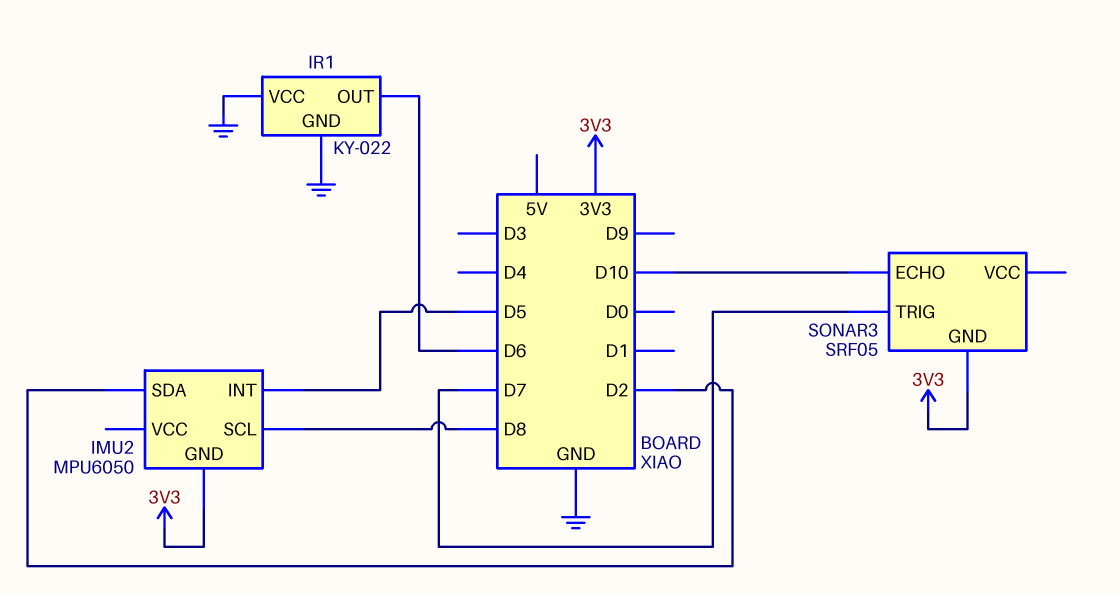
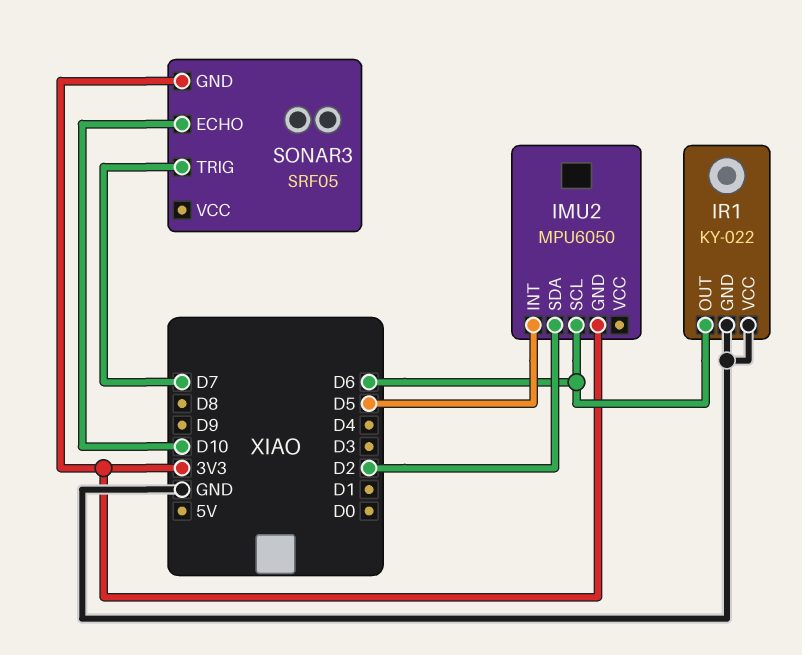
IMU2 pin SCL: D8 -> D6

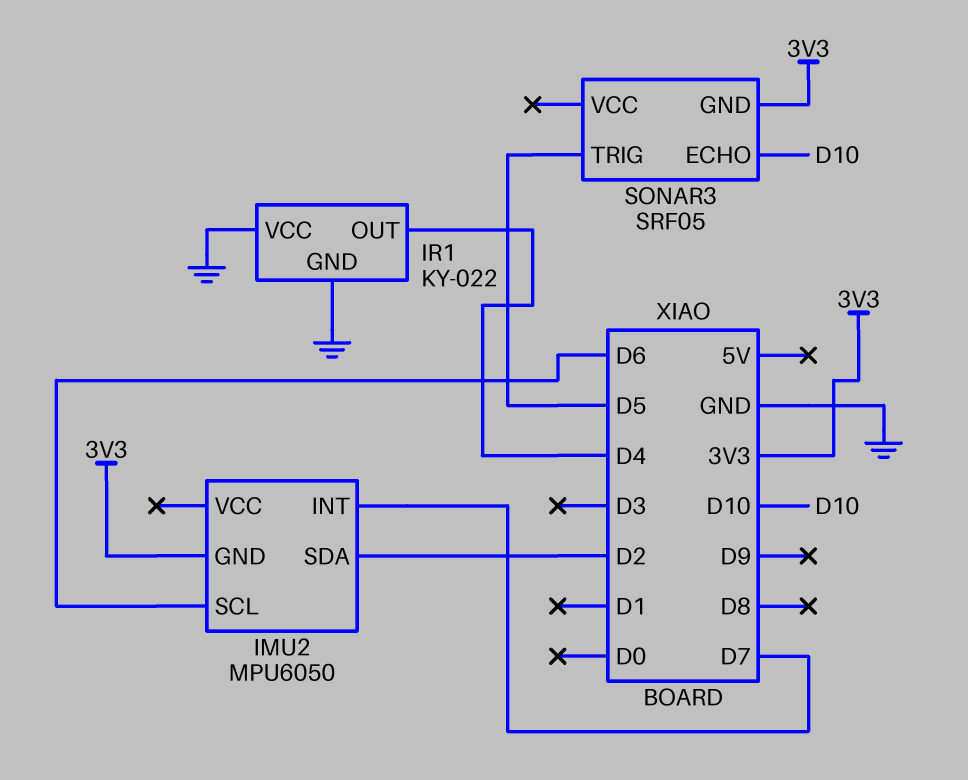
IMU2 pin INT: D5 -> D7
IR1 pin OUT: D6 -> D4
SONAR3 pin TRIG: D7 -> D5

